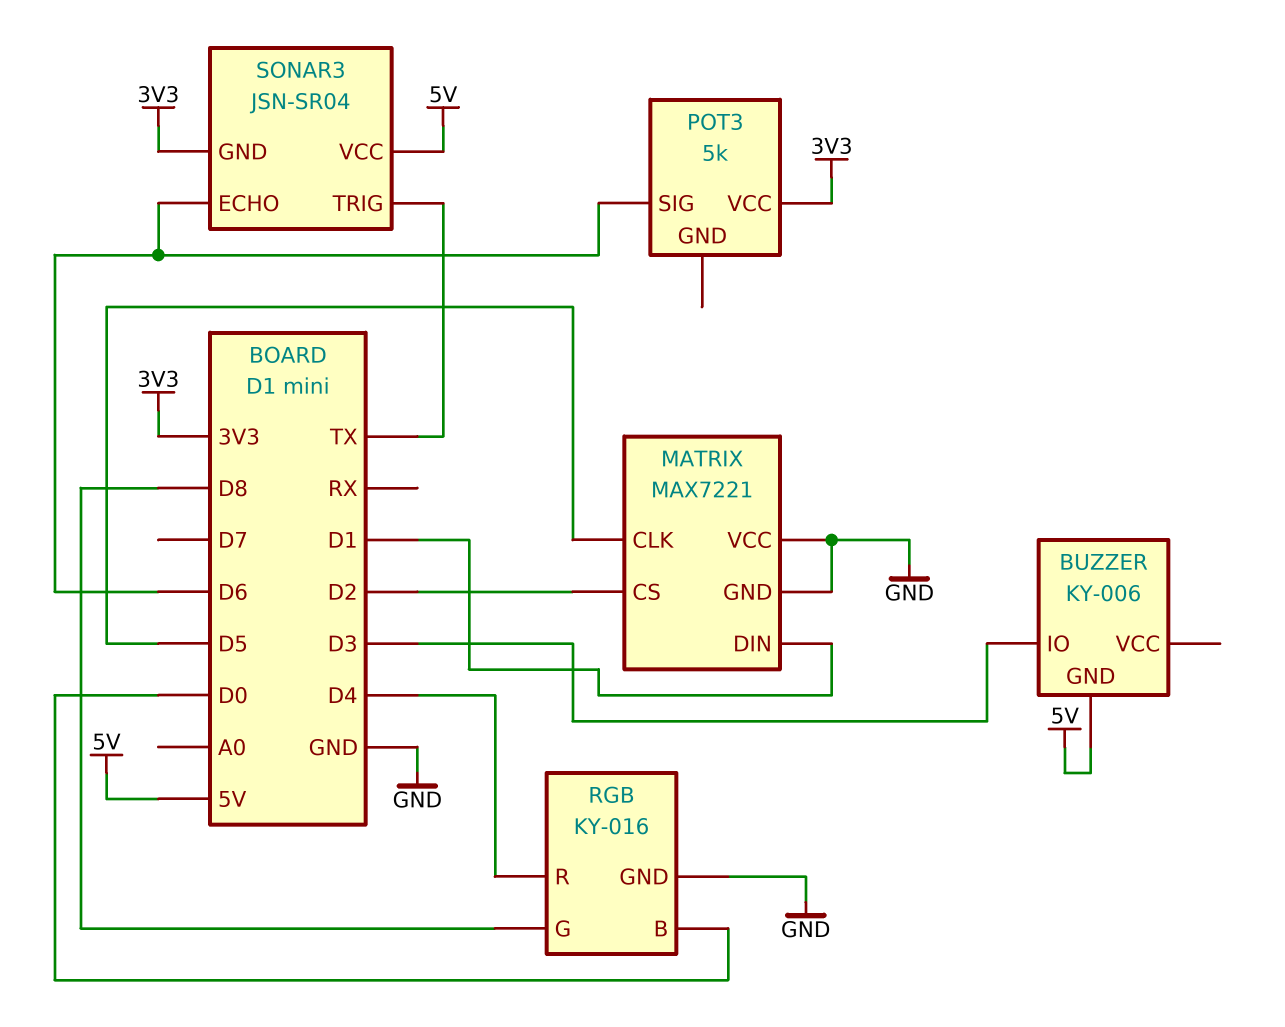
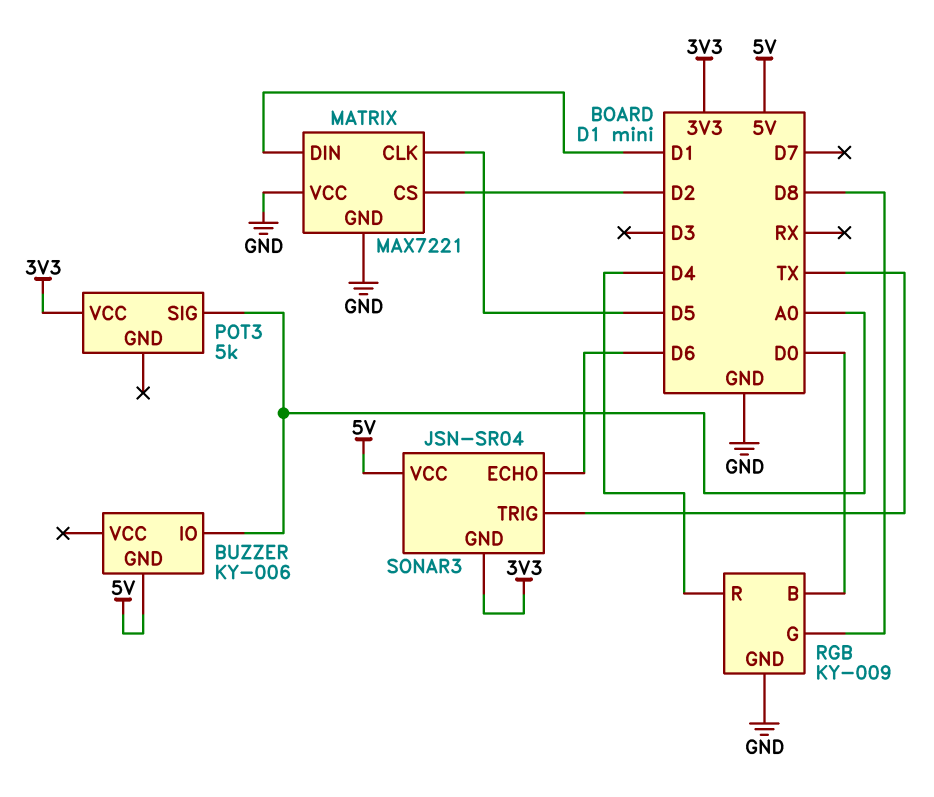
BUZZER pin IO: D3 -> A0
POT3 pin SIG: D6 -> A0
RGB: KY-016 -> KY-009

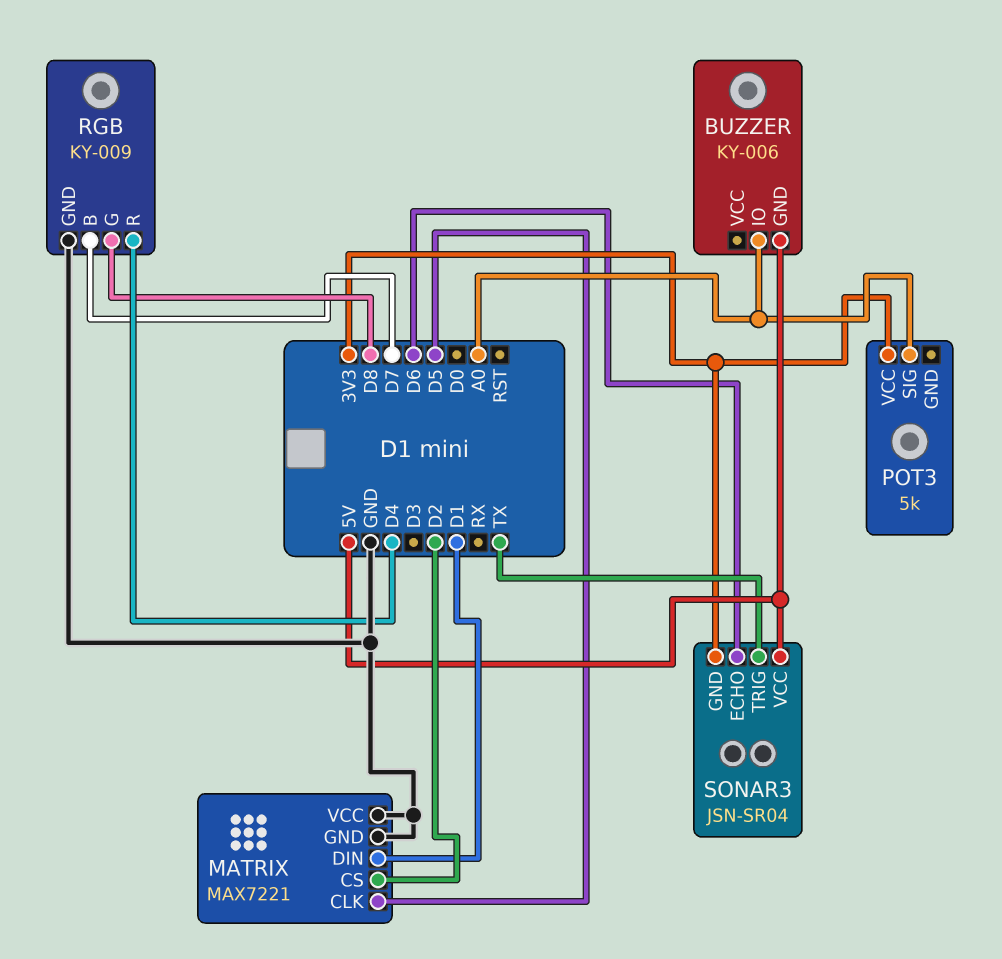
RGB pin B: D0 -> D7

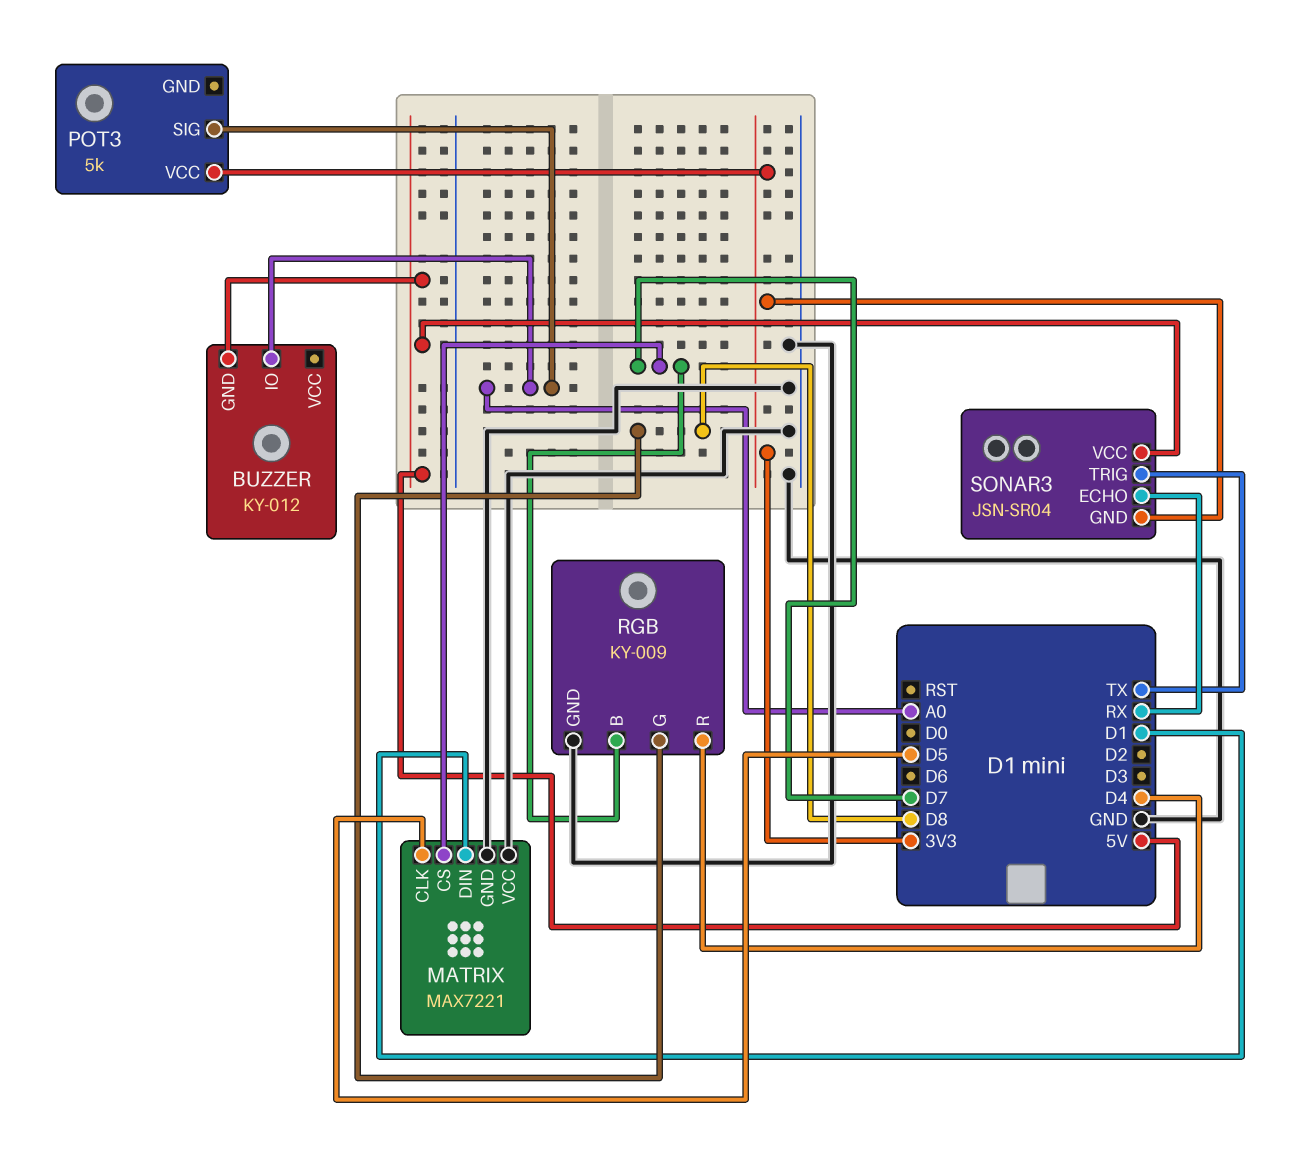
BUZZER: KY-006 -> KY-012
MATRIX pin CS: D2 -> D7
SONAR3 pin ECHO: D6 -> RX

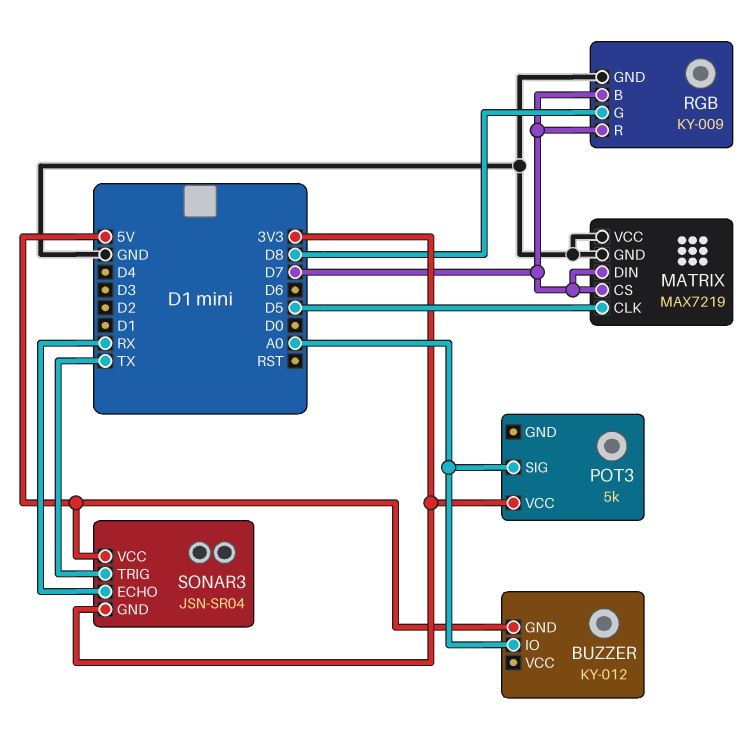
MATRIX: MAX7221 -> MAX7219
MATRIX pin DIN: D1 -> D7
RGB pin R: D4 -> D7

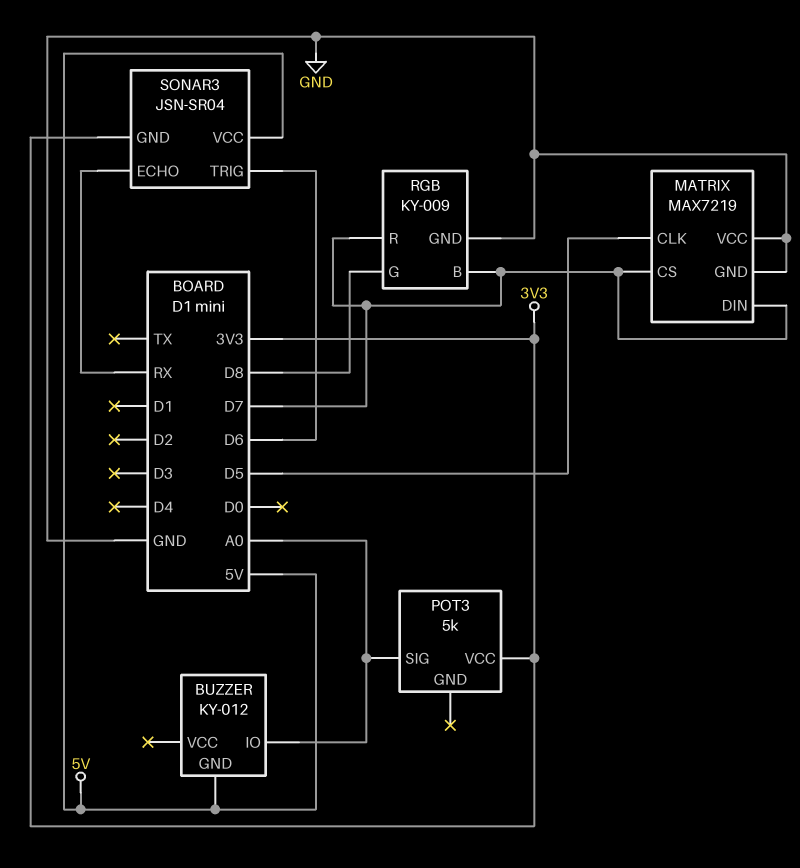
SONAR3 pin TRIG: TX -> D6

